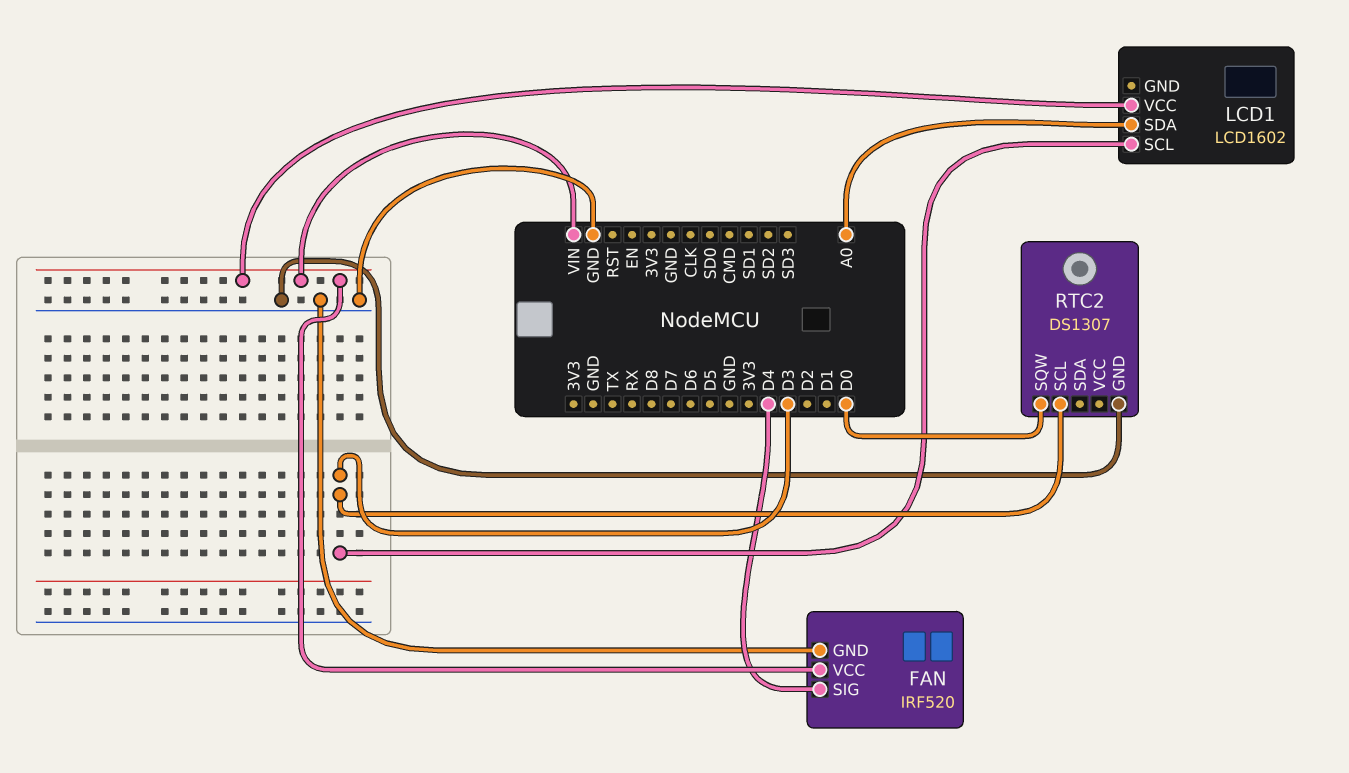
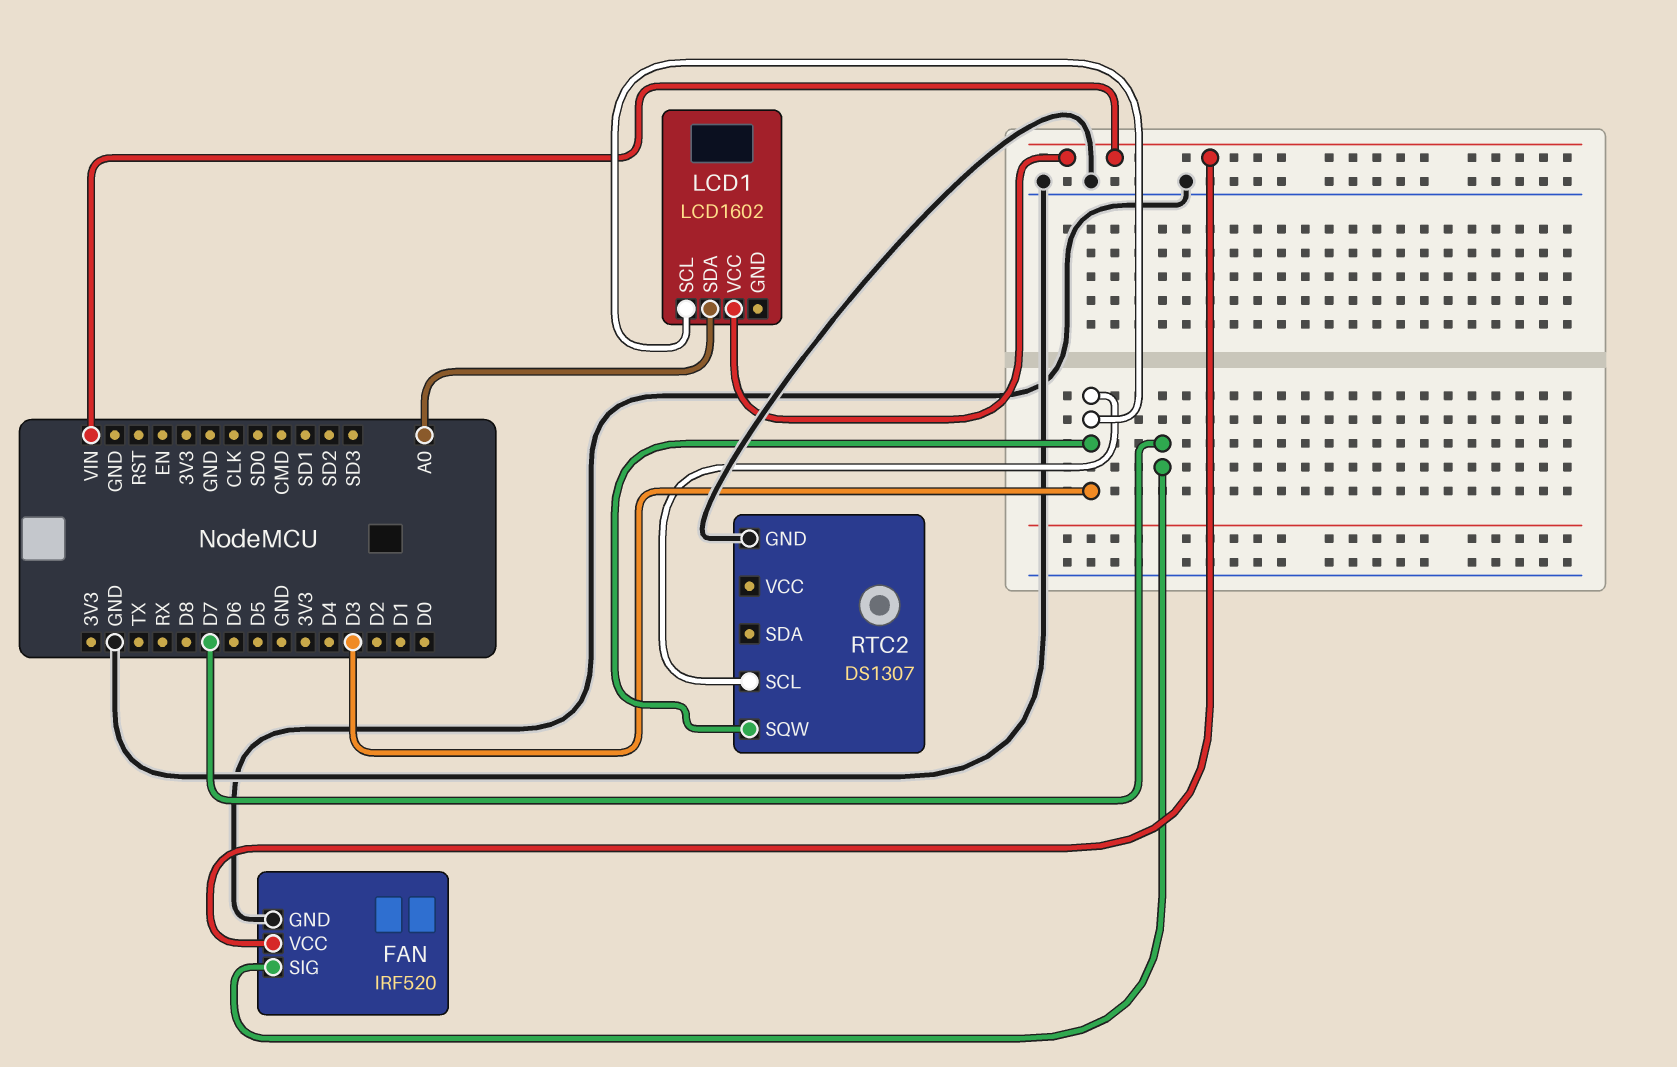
FAN pin SIG: D4 -> D7
RTC2 pin SQW: D0 -> D3

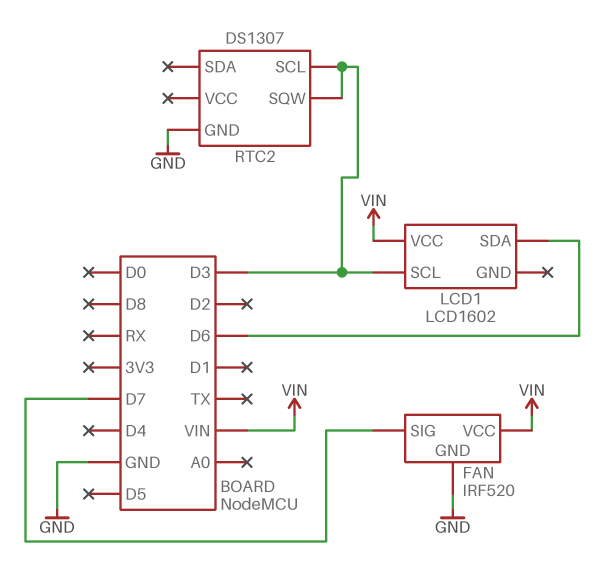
LCD1 pin SDA: A0 -> D6

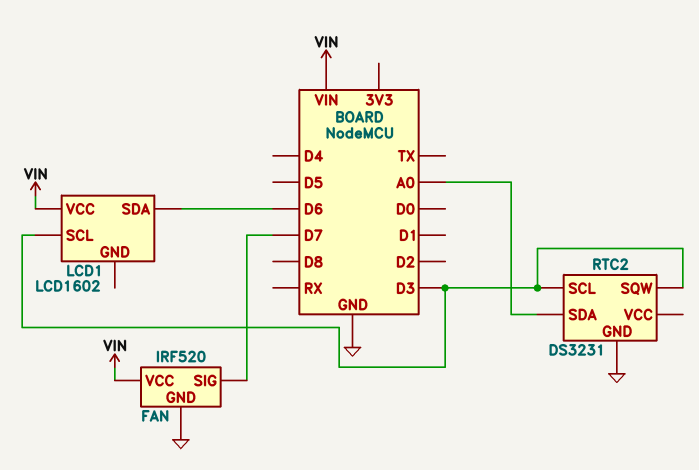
RTC2: DS1307 -> DS3231
RTC2 pin SDA: none -> A0

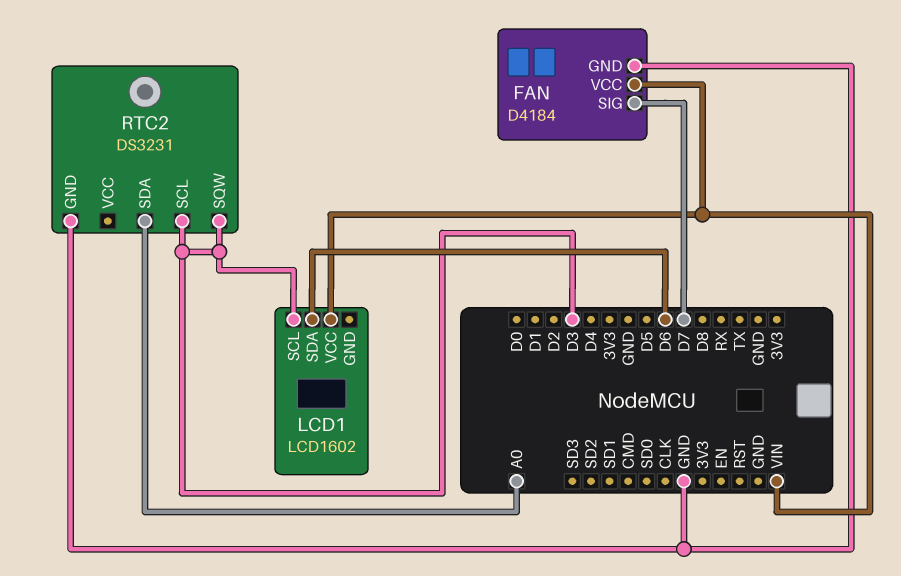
FAN: IRF520 -> D4184

